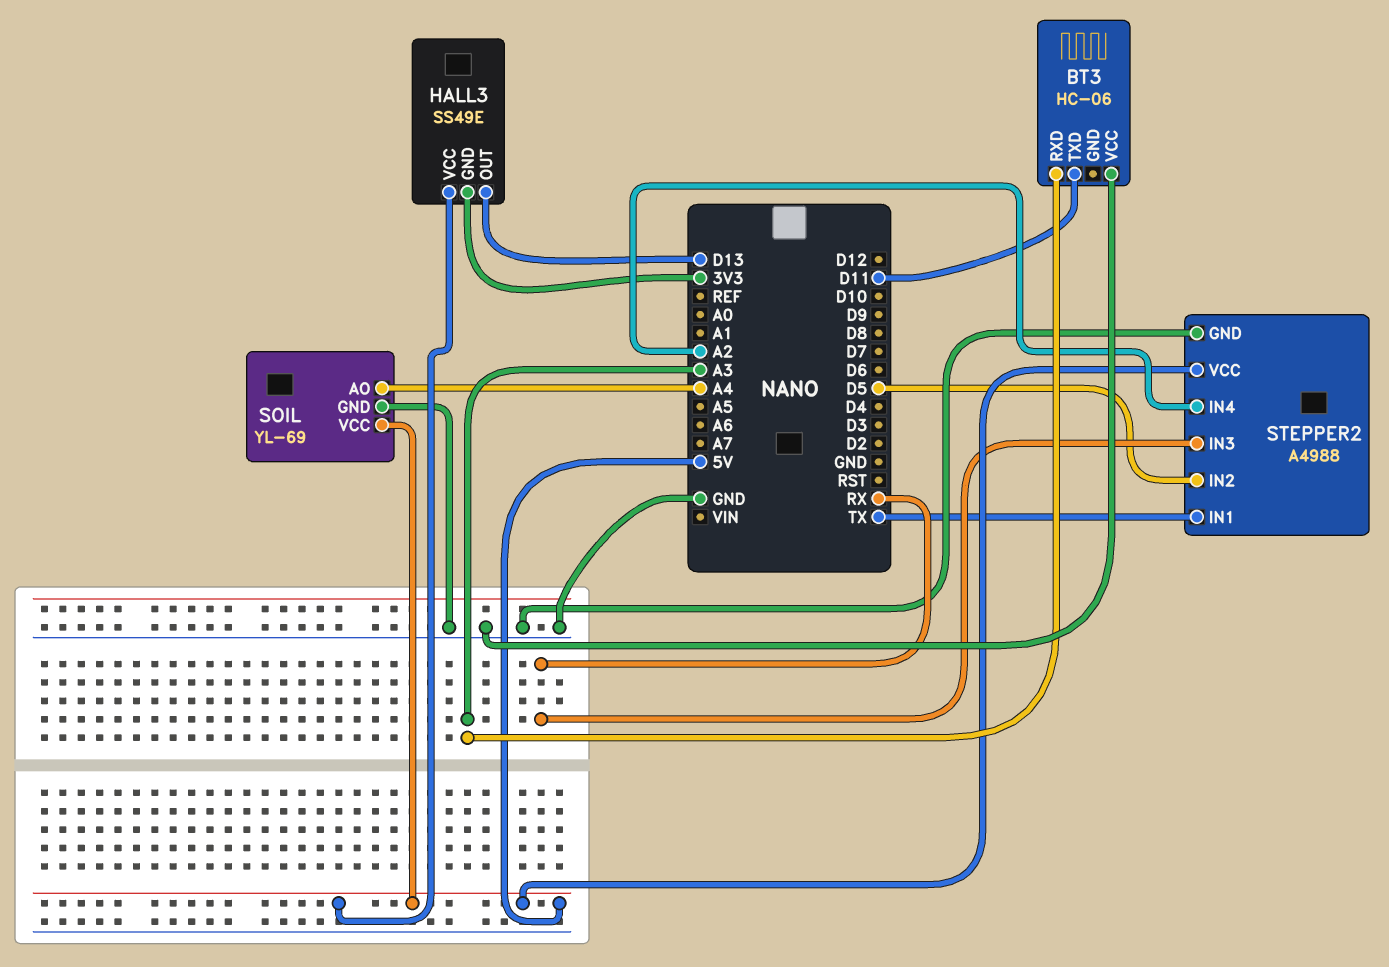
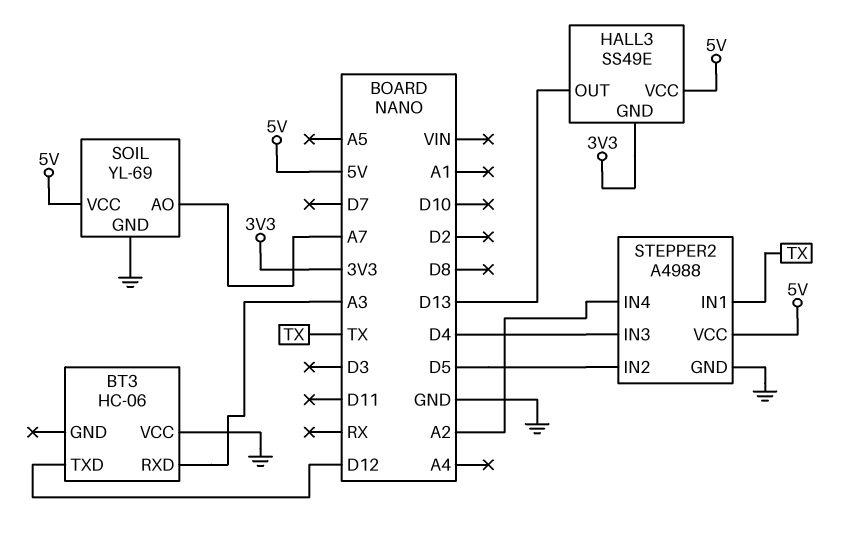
BT3 pin TXD: D11 -> D12
SOIL pin AO: A4 -> A7
STEPPER2 pin IN3: RX -> D4

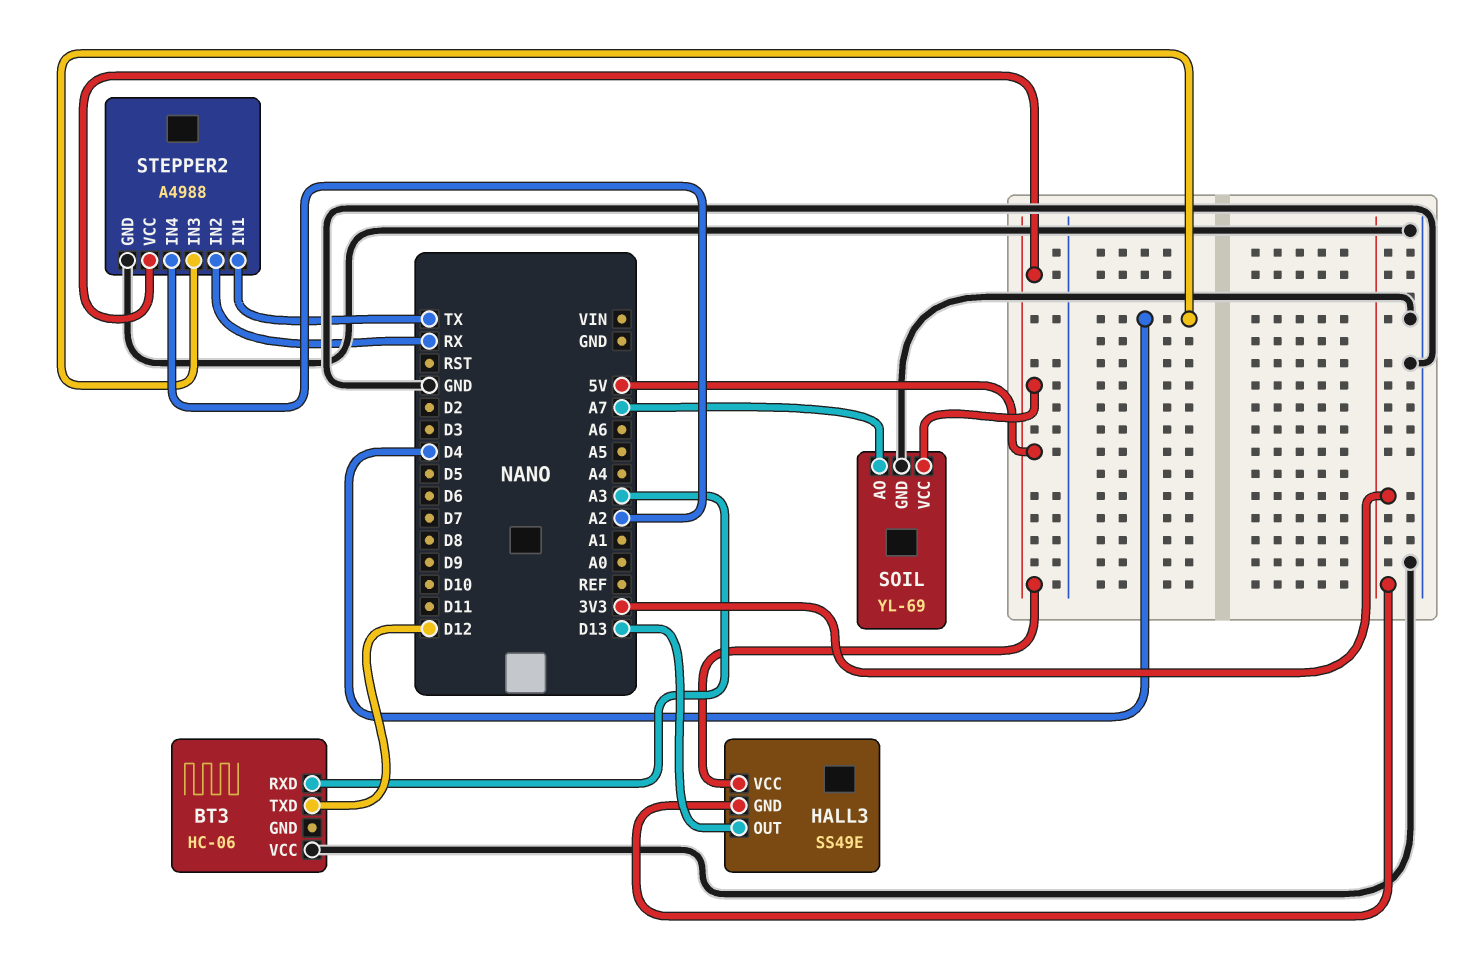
STEPPER2 pin IN2: D5 -> RX

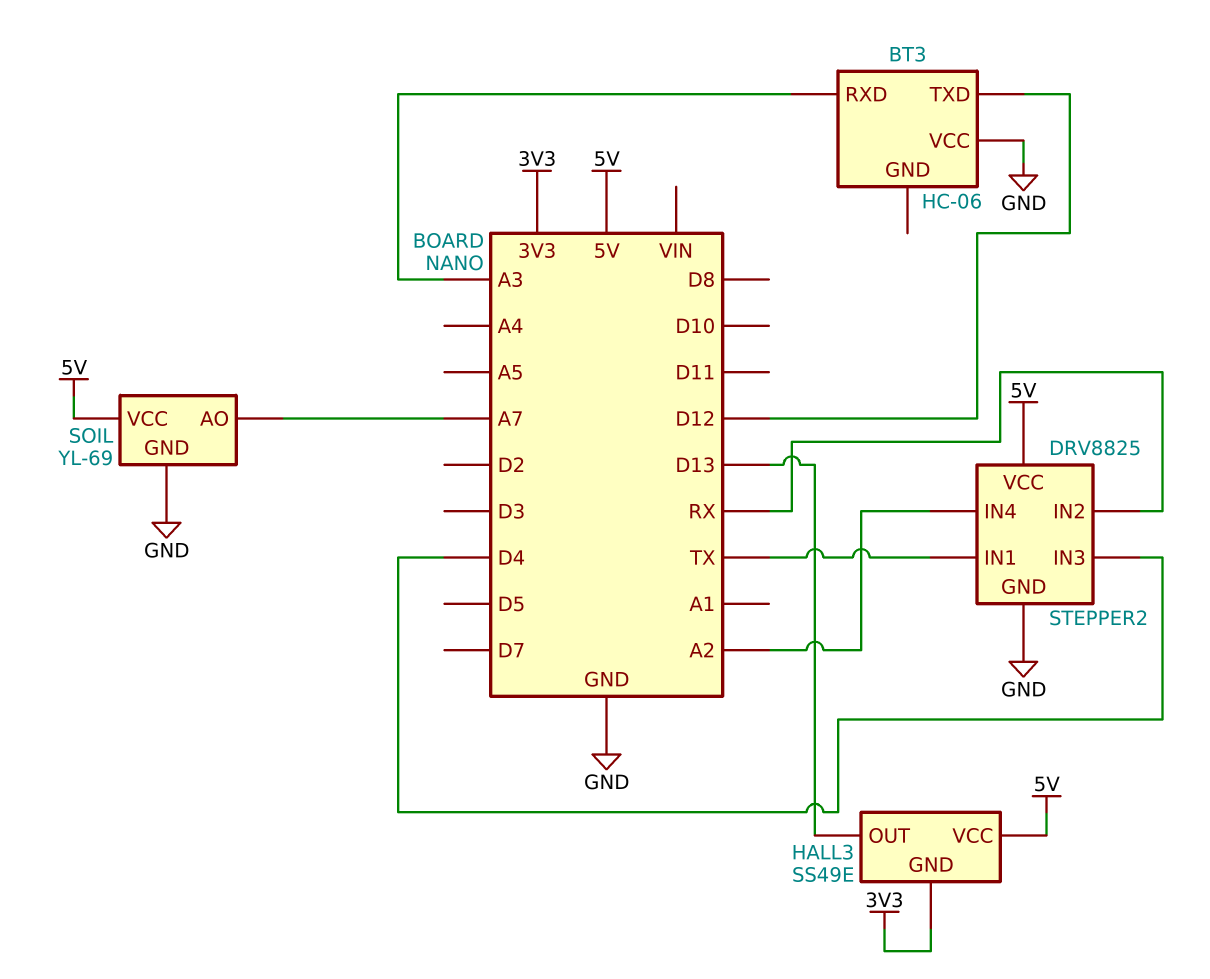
STEPPER2: A4988 -> DRV8825

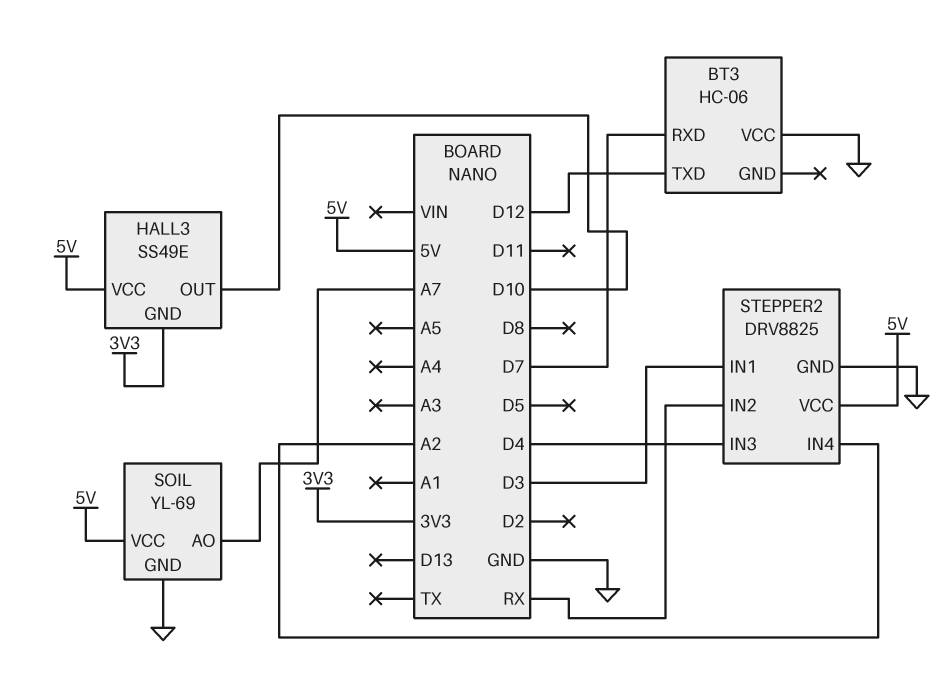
BT3 pin RXD: A3 -> D7
HALL3 pin OUT: D13 -> D10
STEPPER2 pin IN1: TX -> D3

